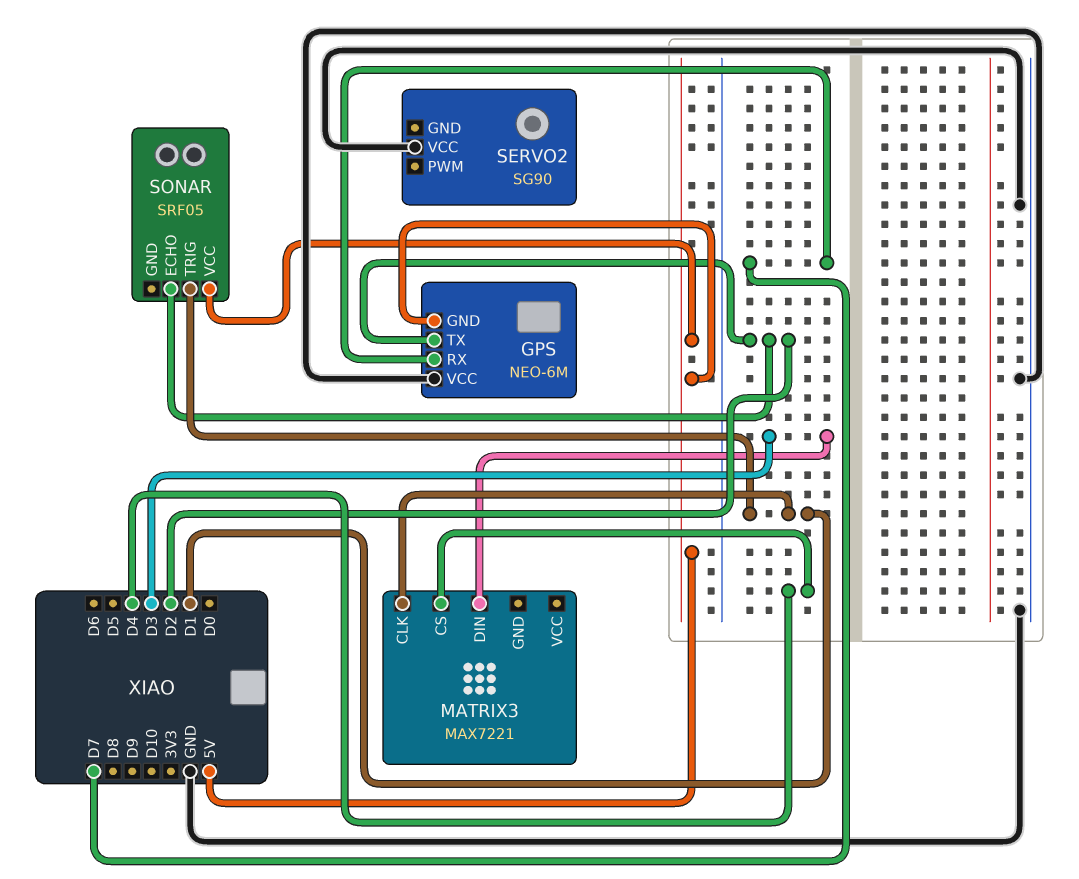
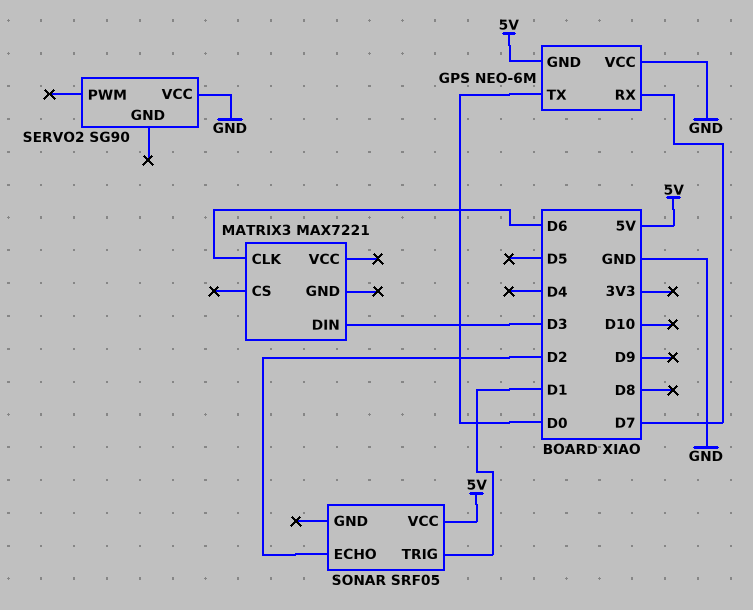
GPS pin TX: D2 -> D0
MATRIX3 pin CLK: D1 -> D6
MATRIX3 pin CS: D4 -> none

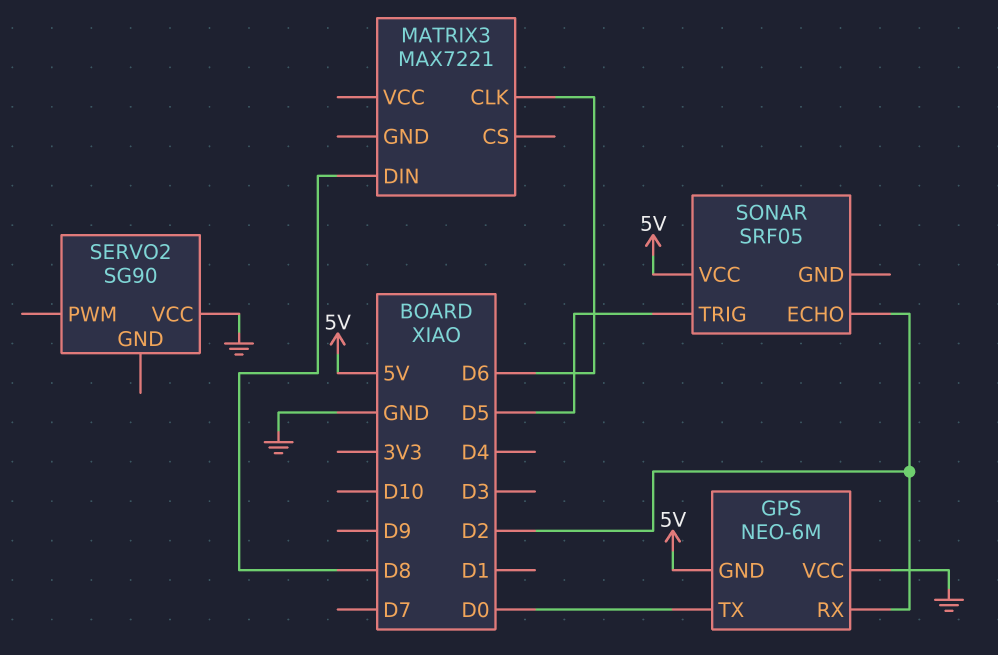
GPS pin RX: D7 -> D2
MATRIX3 pin DIN: D3 -> D8
SONAR pin TRIG: D1 -> D5

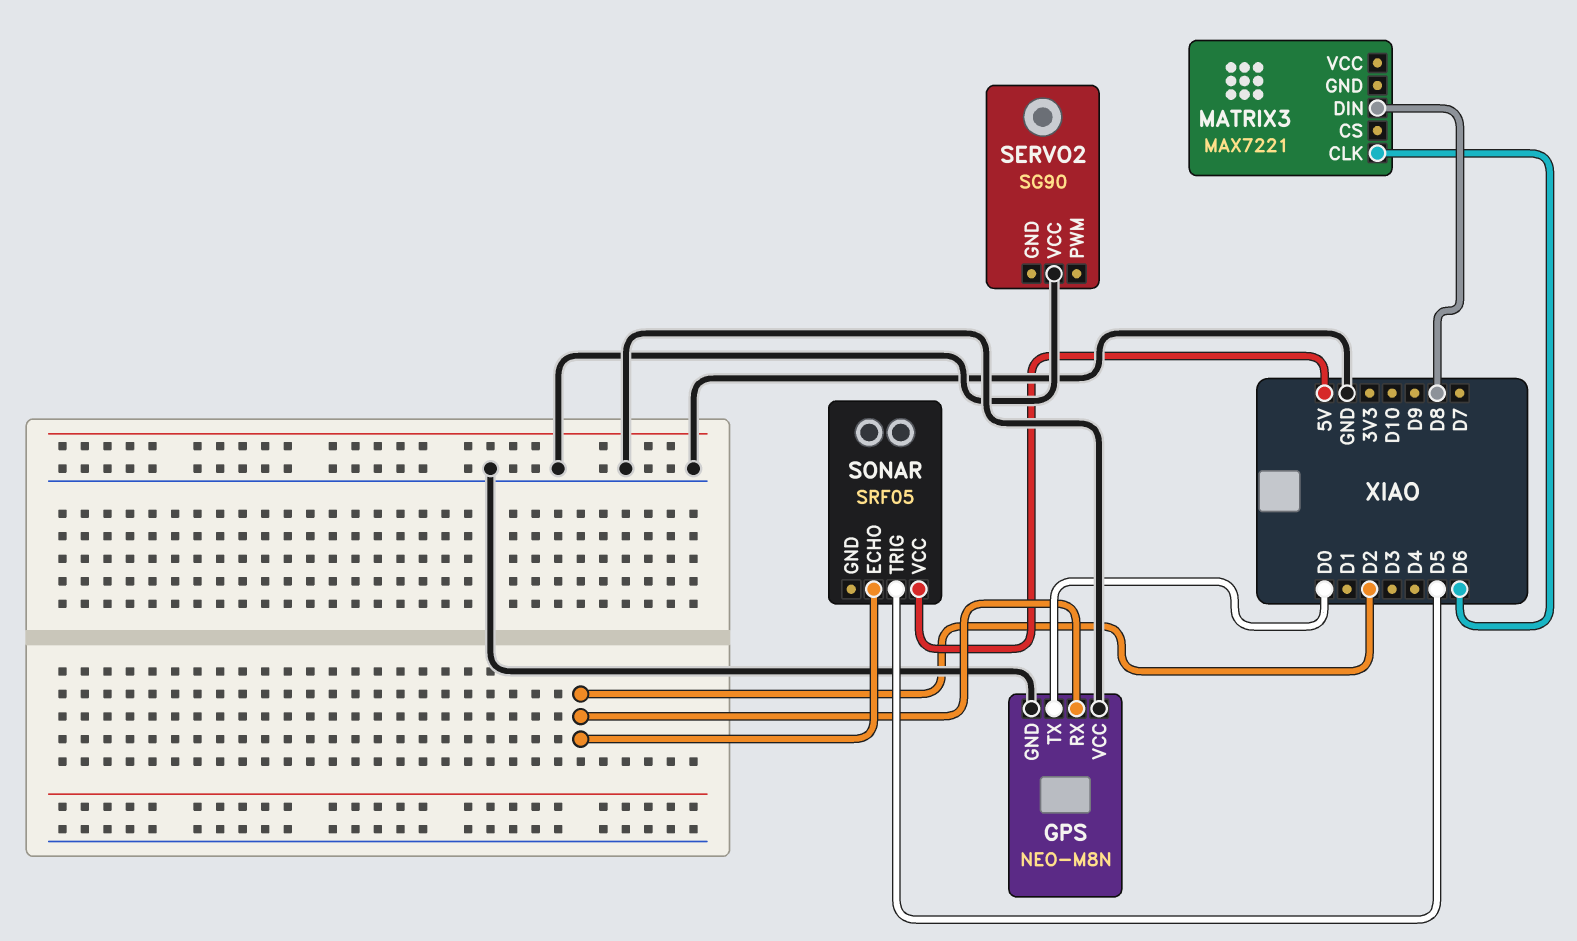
GPS: NEO-6M -> NEO-M8N
GPS pin GND: 5V -> GND

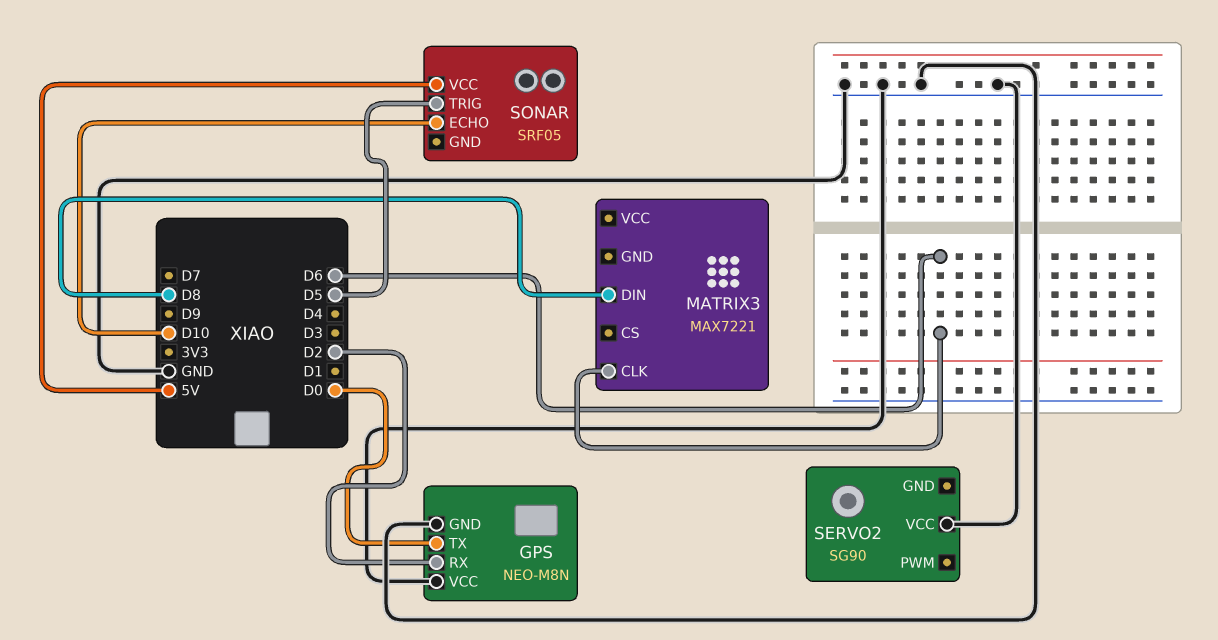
SONAR pin ECHO: D2 -> D10

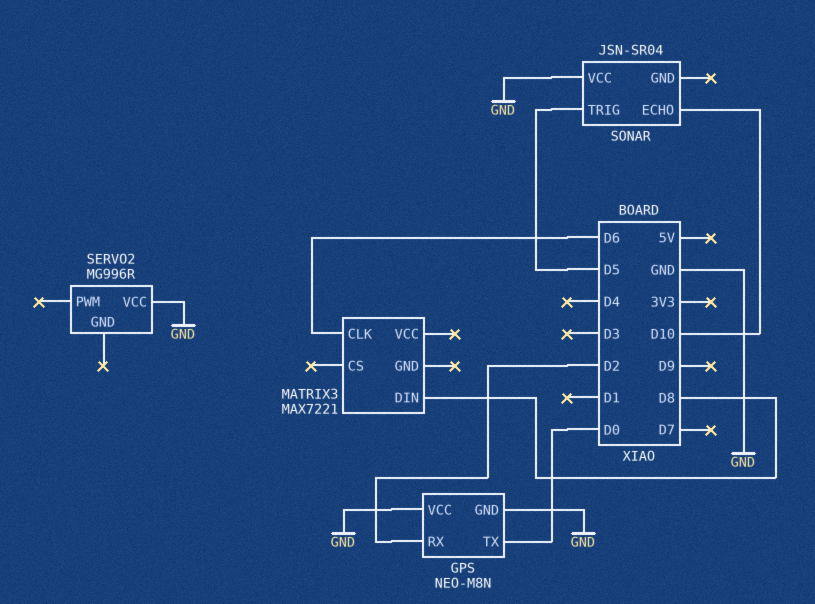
SERVO2: SG90 -> MG996R
SONAR: SRF05 -> JSN-SR04
SONAR pin VCC: 5V -> GND

